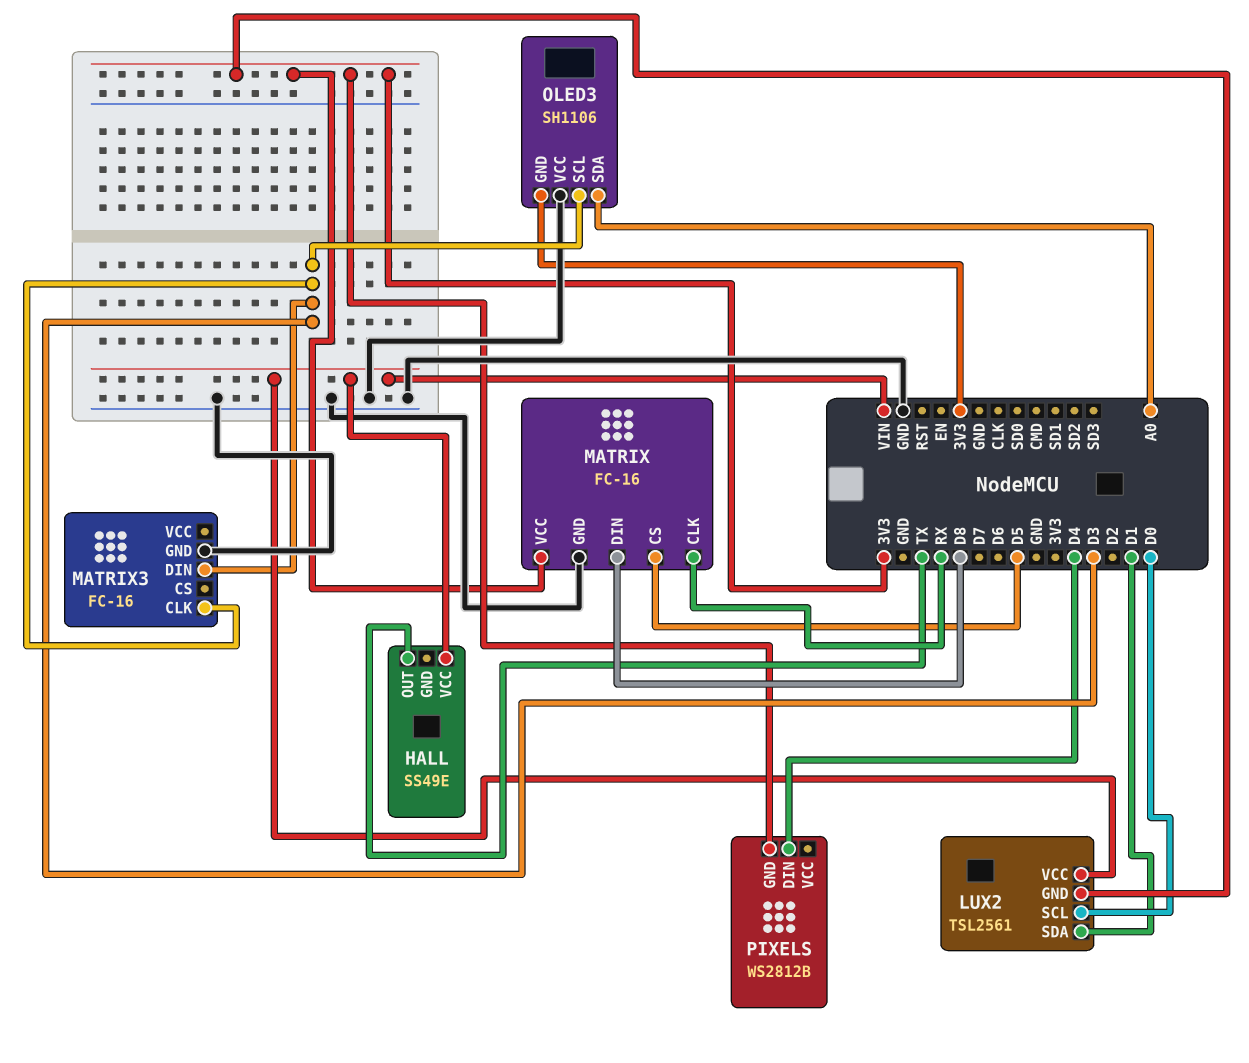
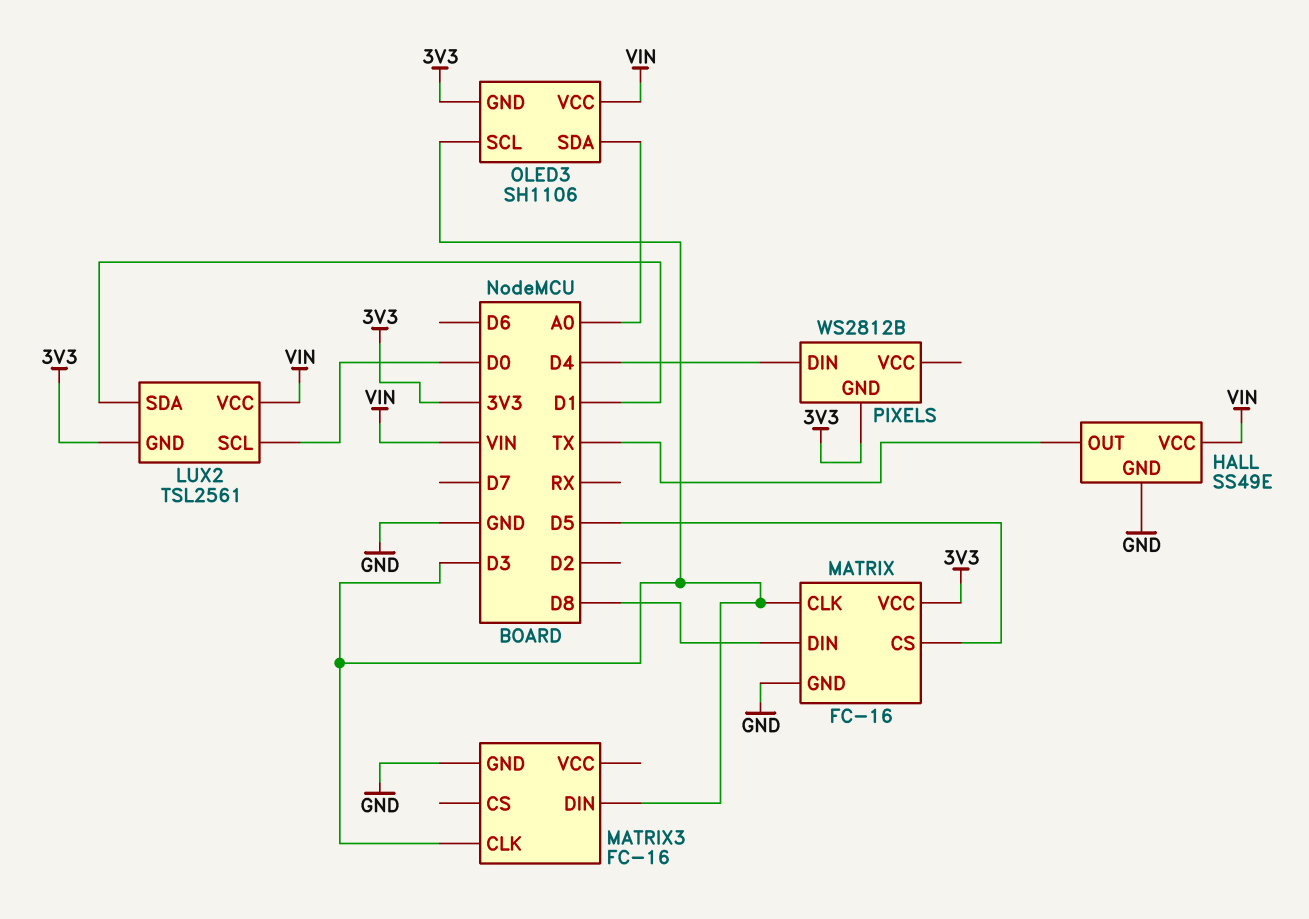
HALL pin GND: none -> GND
MATRIX pin CLK: RX -> D3
OLED3 pin VCC: GND -> VIN

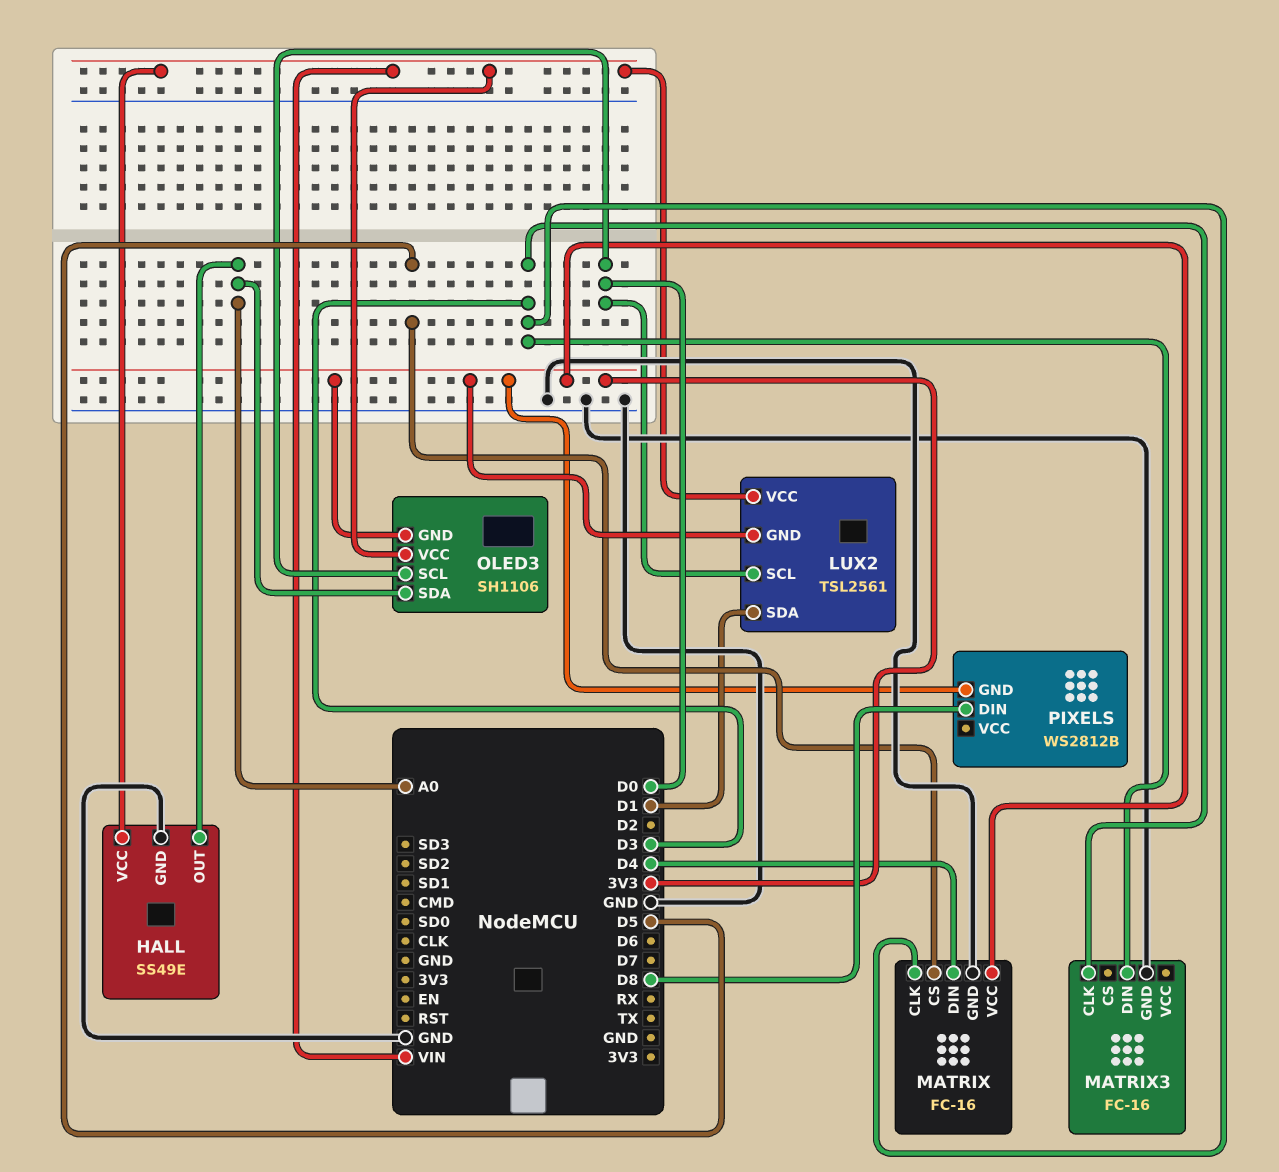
HALL pin OUT: TX -> A0
MATRIX pin DIN: D8 -> D4
OLED3 pin SCL: D3 -> D0
PIXELS pin DIN: D4 -> D8

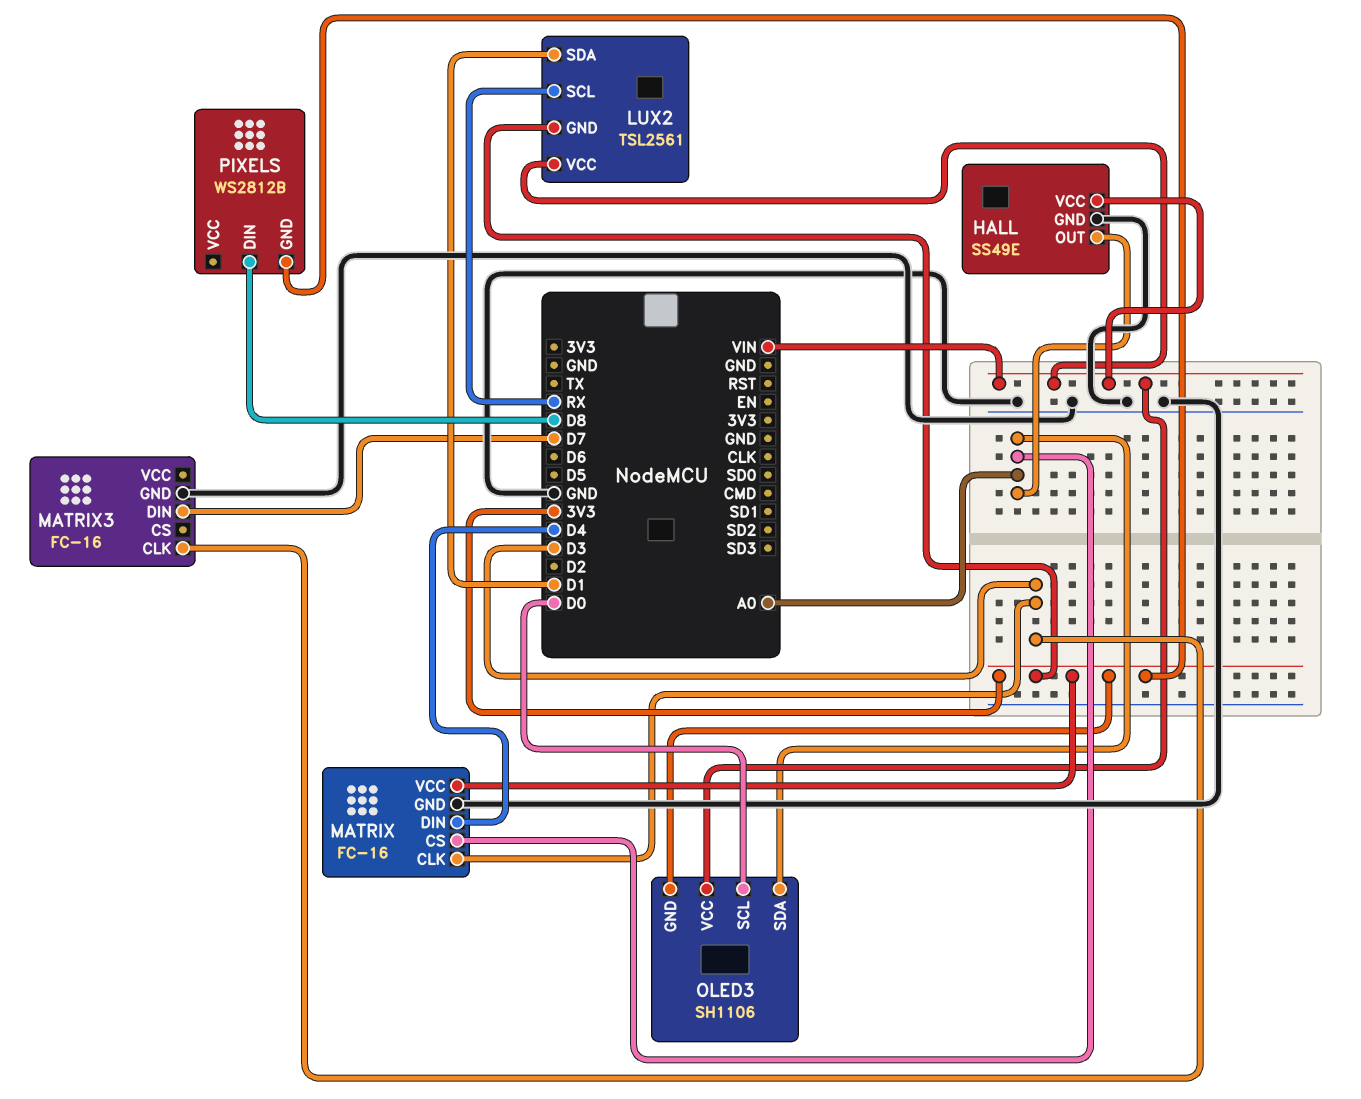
LUX2 pin SCL: D0 -> RX
MATRIX pin CS: D5 -> A0
MATRIX3 pin DIN: D3 -> D7

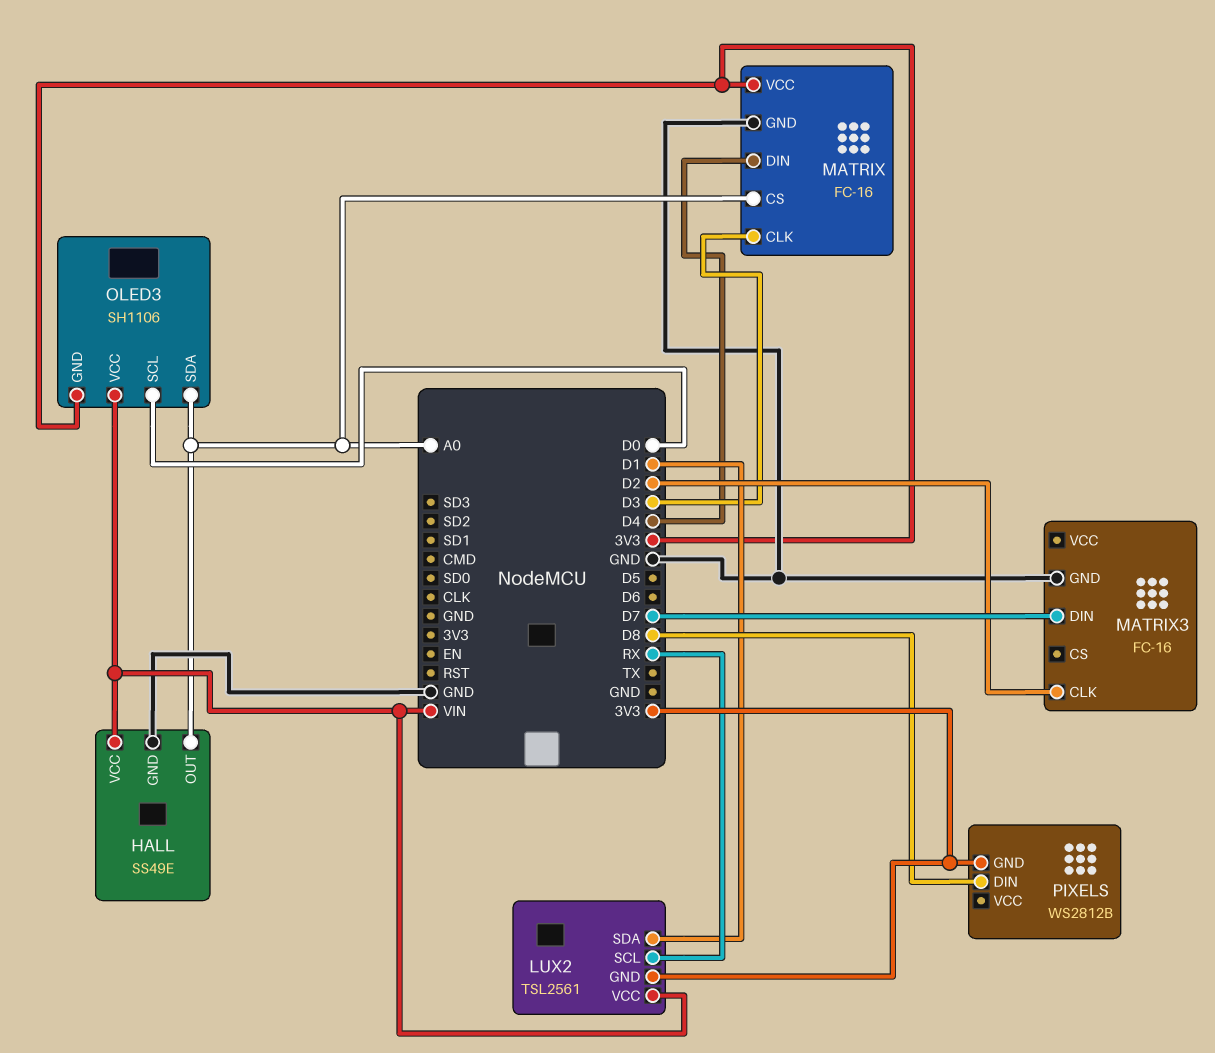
MATRIX3 pin CLK: D3 -> D2

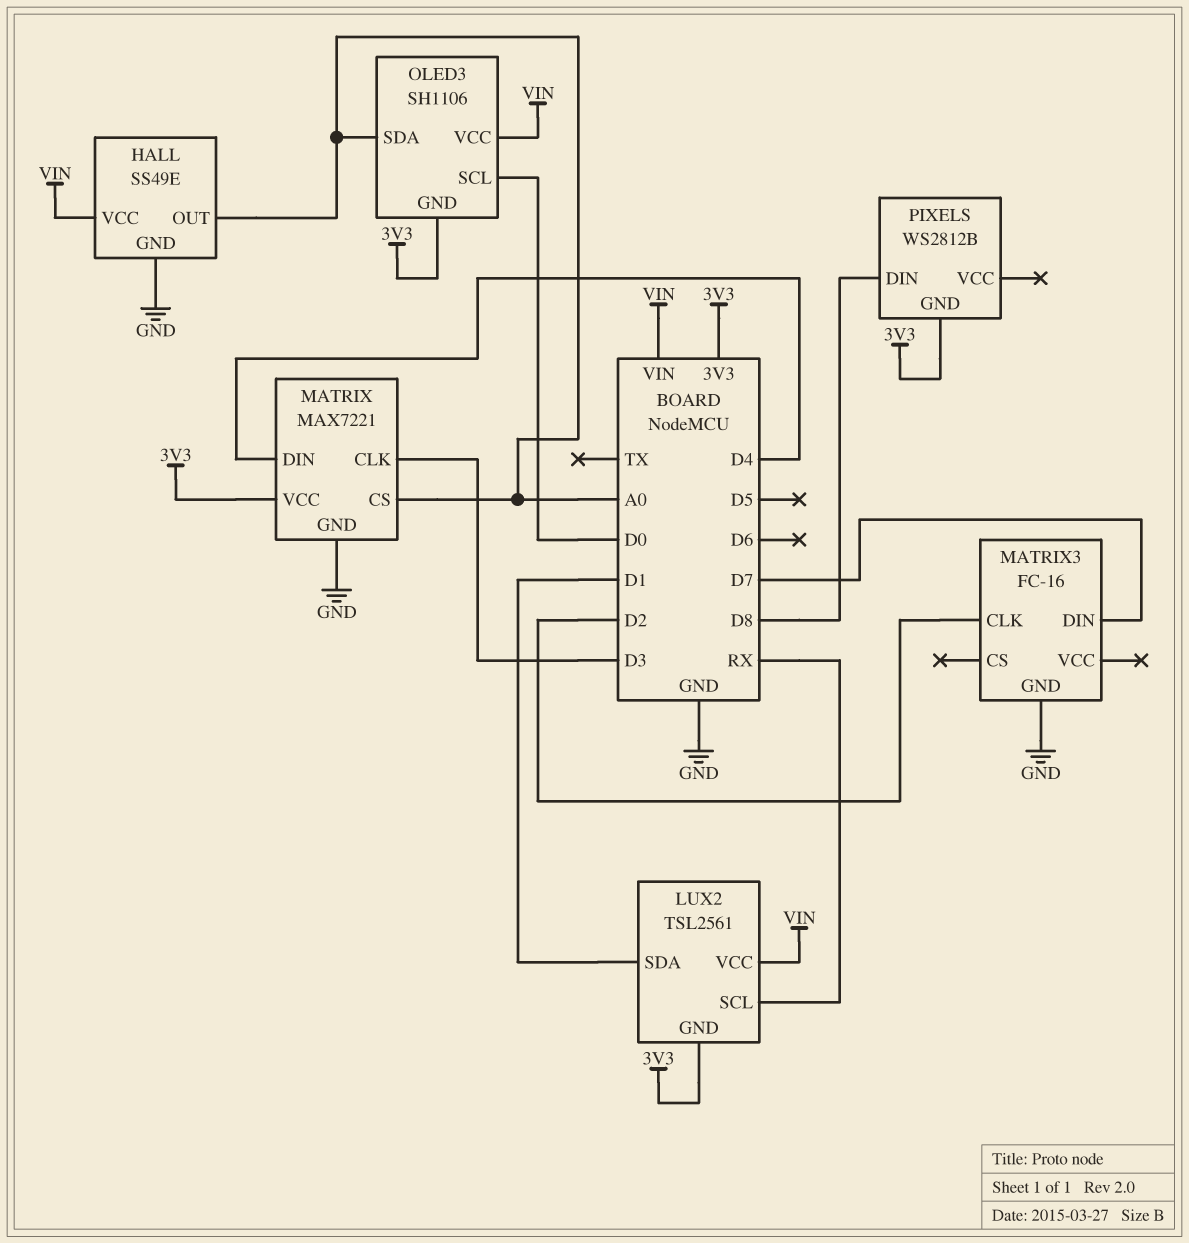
MATRIX: FC-16 -> MAX7221

